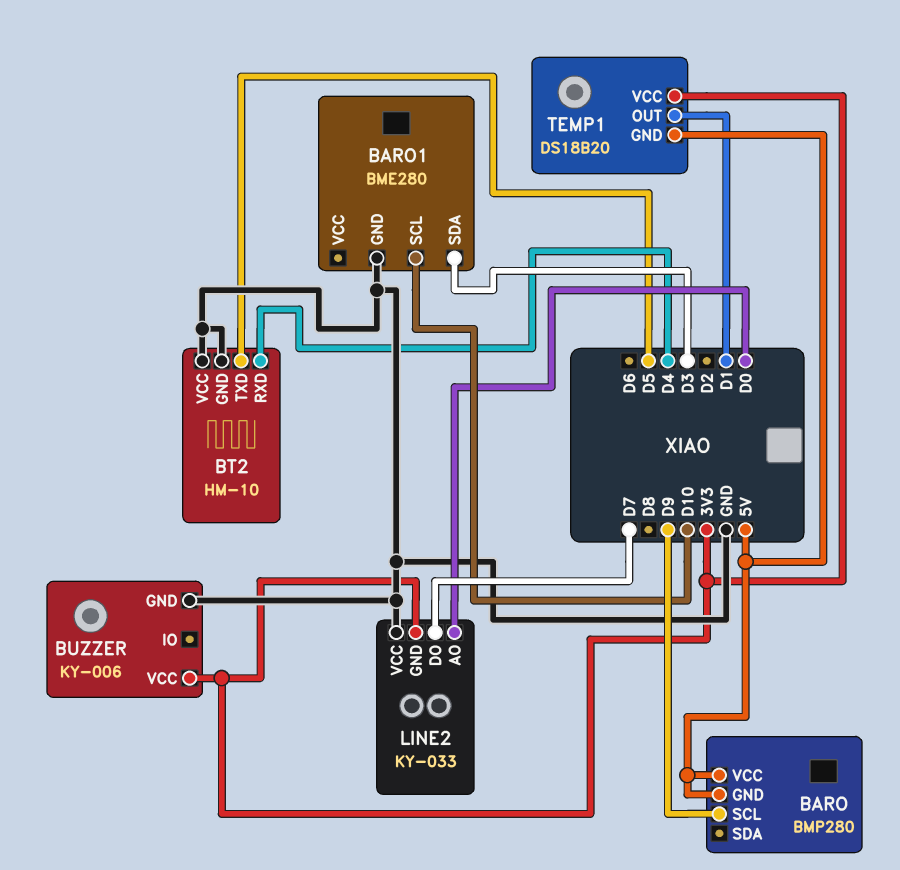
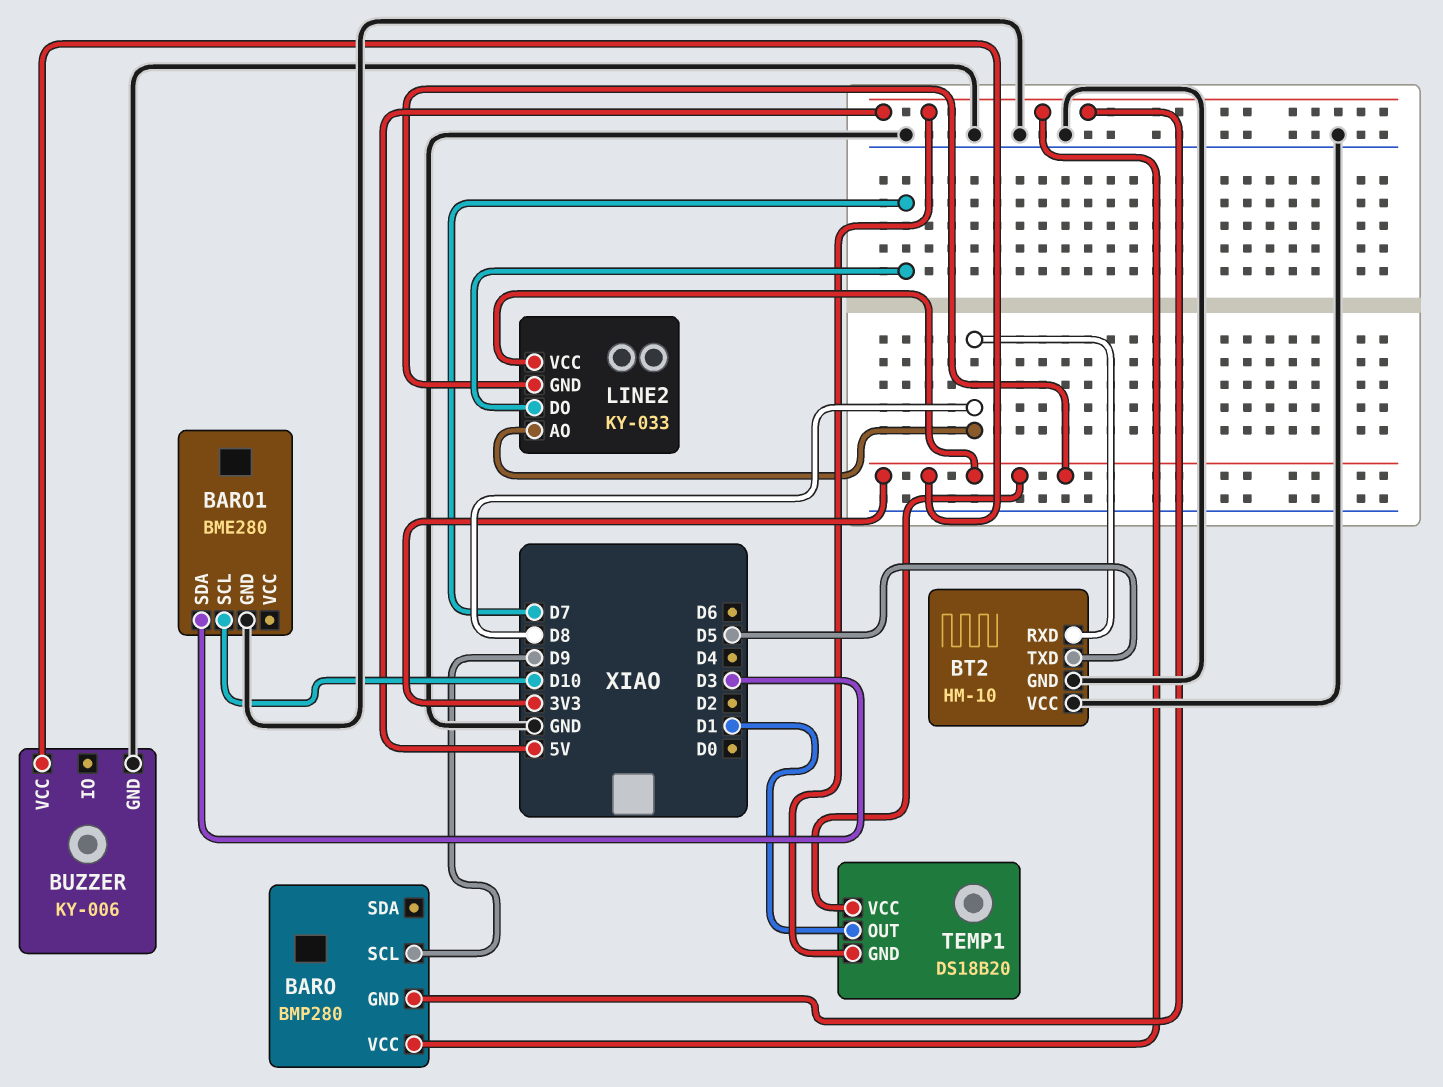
BT2 pin RXD: D4 -> D8
LINE2 pin AO: D0 -> D8
LINE2 pin VCC: GND -> 3V3

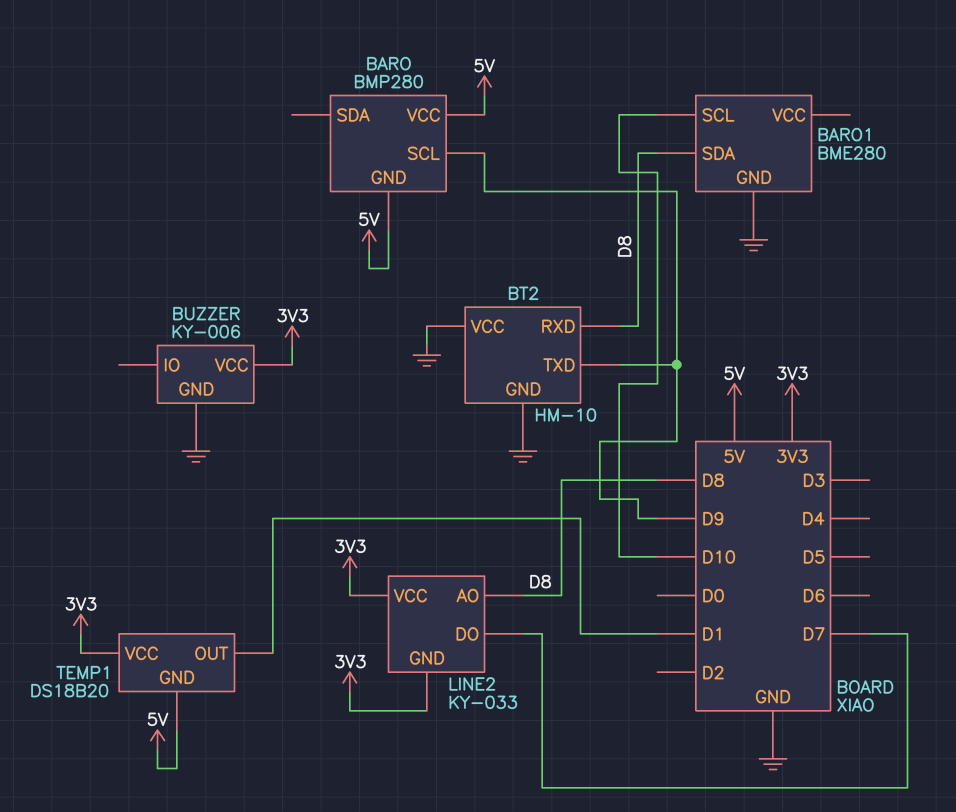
BARO1 pin SDA: D3 -> D8
BT2 pin TXD: D5 -> D9

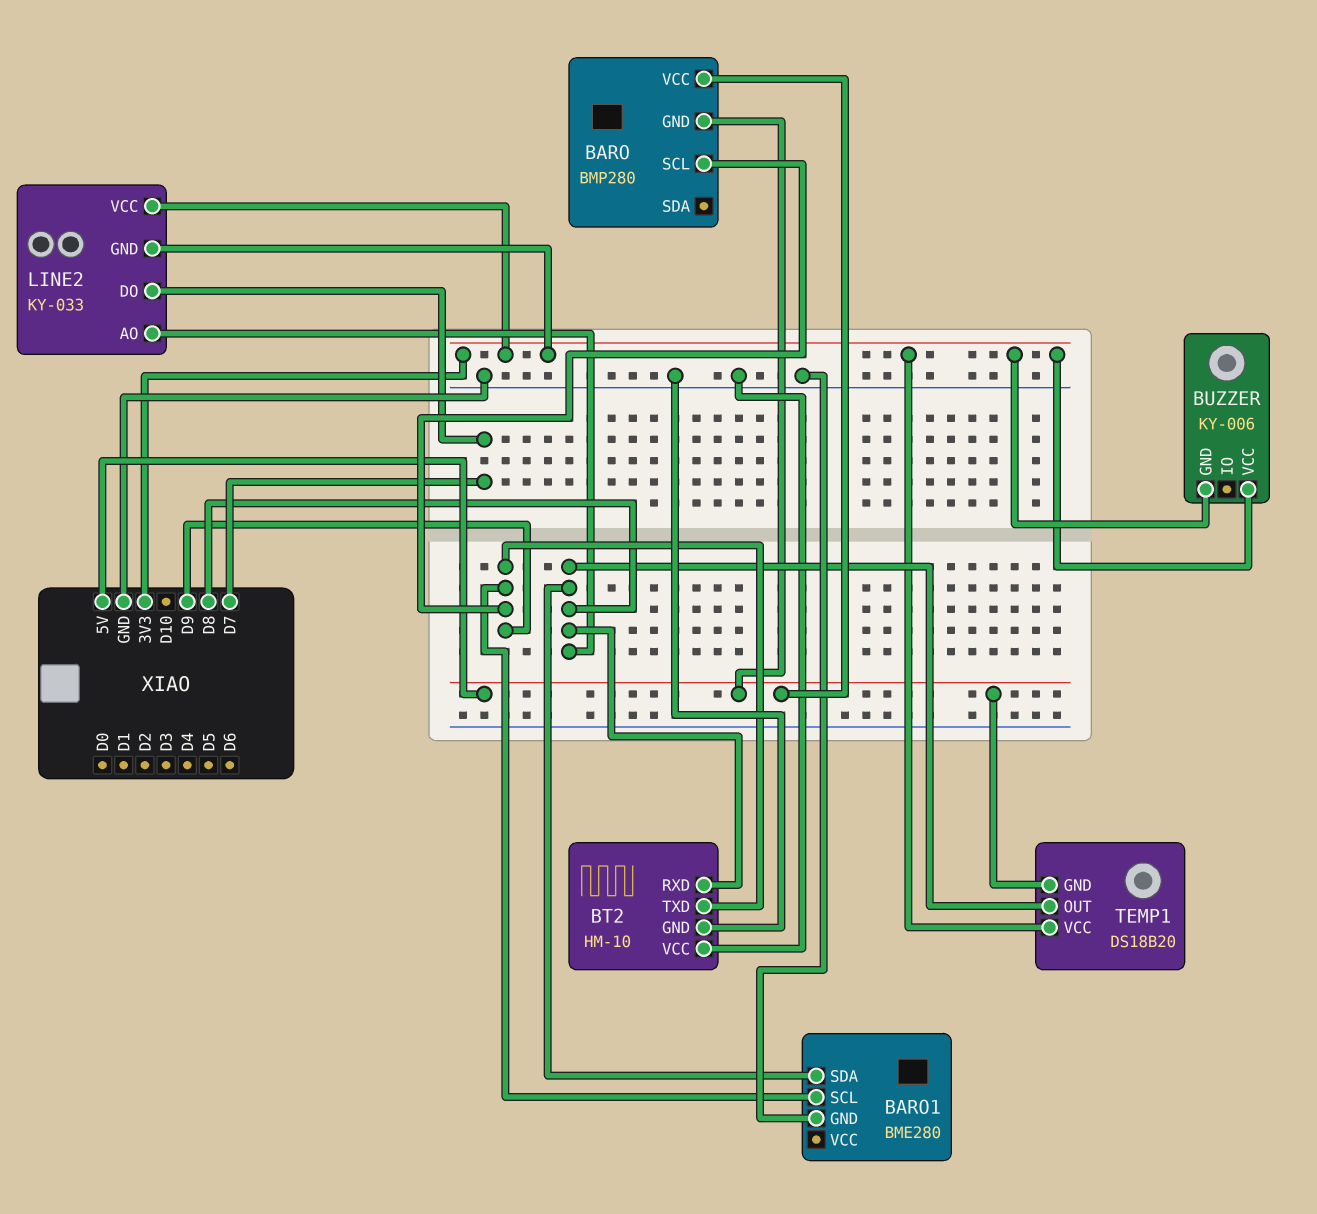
BARO1 pin SCL: D10 -> D9
BUZZER pin GND: GND -> 3V3
TEMP1 pin OUT: D1 -> D8

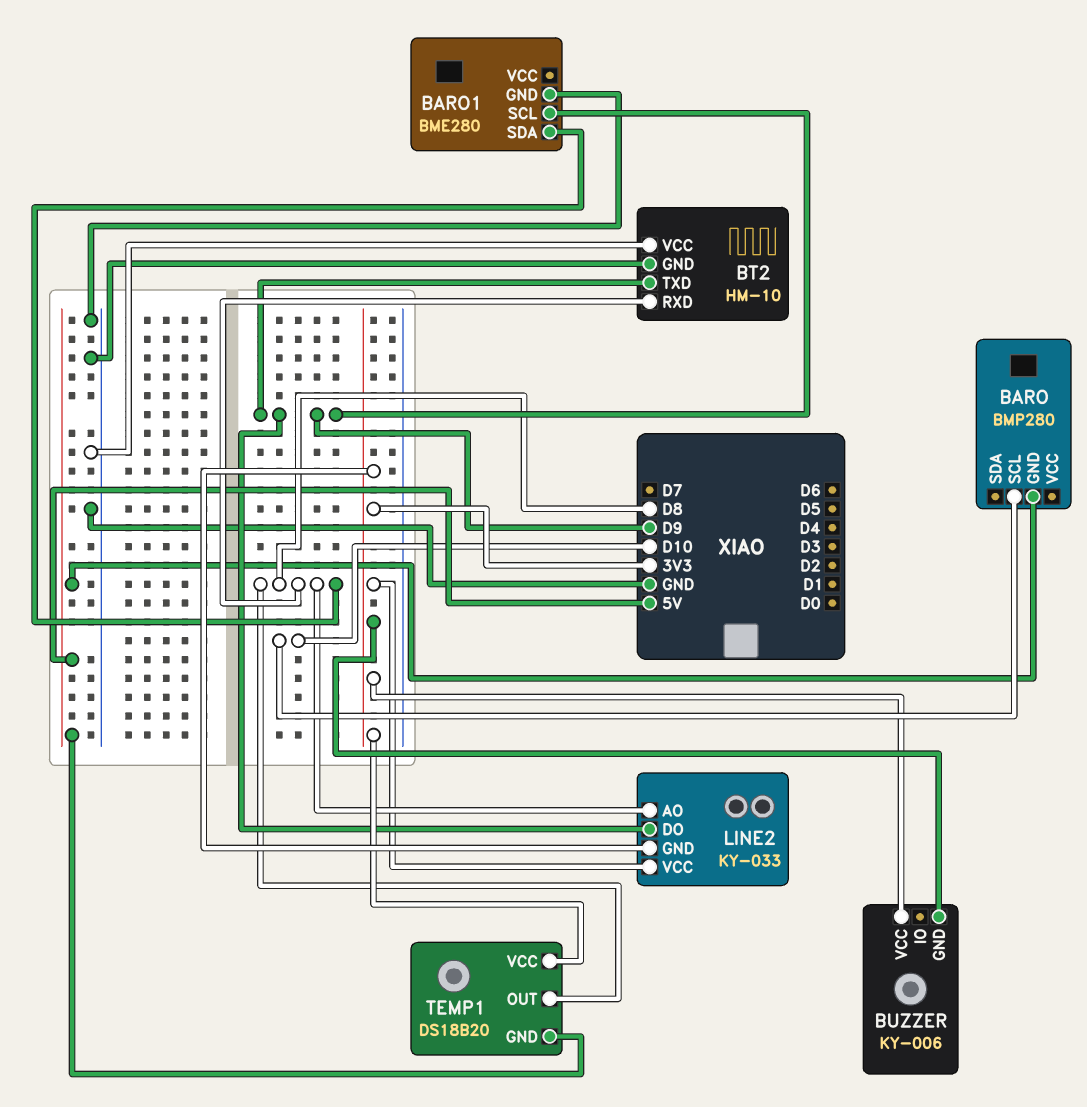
BARO pin SCL: D9 -> D10
BARO pin VCC: 5V -> none
LINE2 pin DO: D7 -> D9

